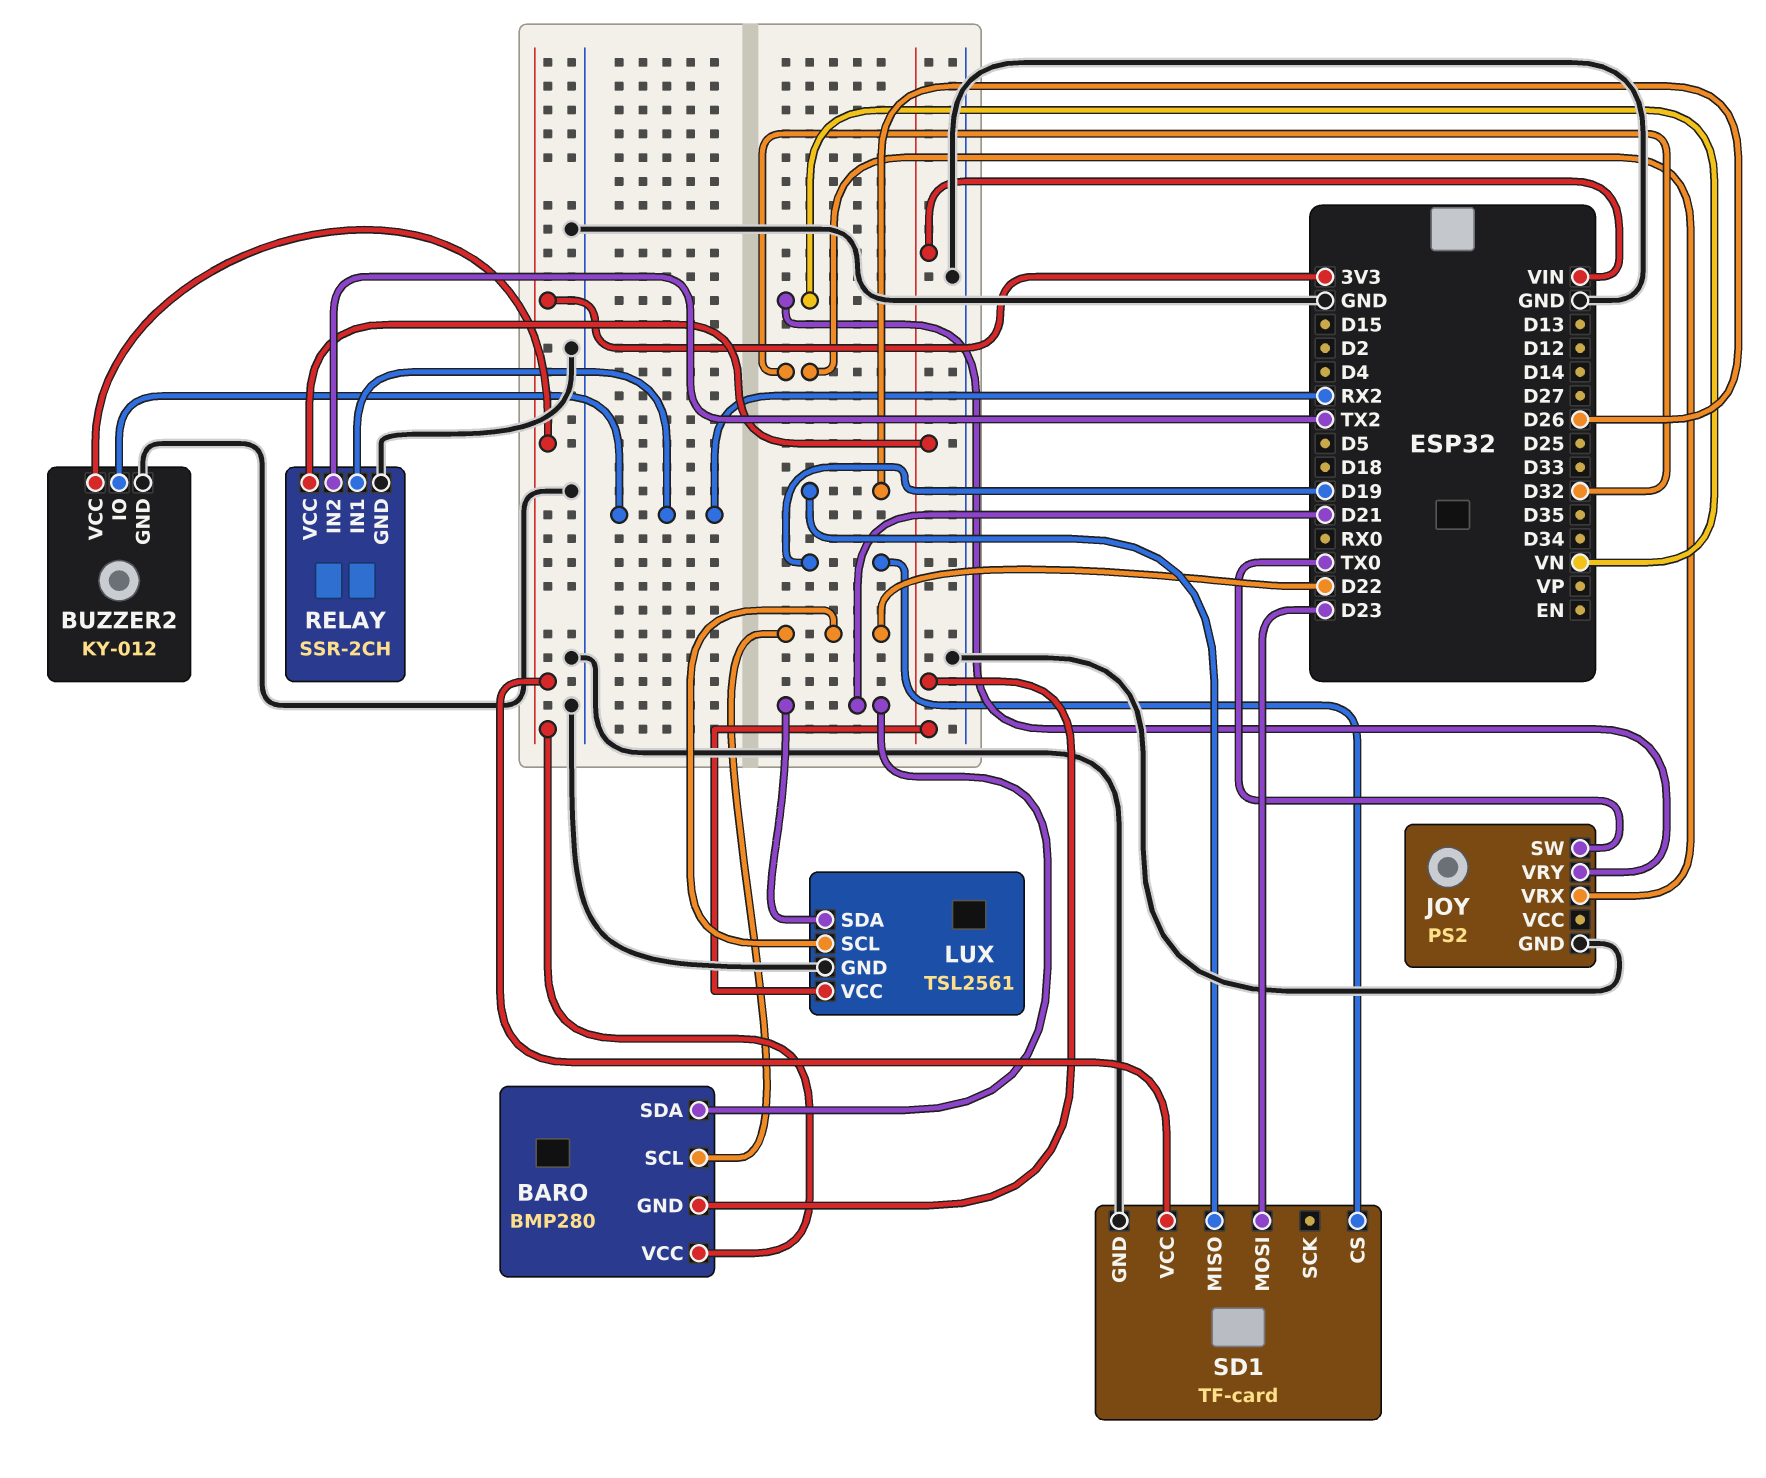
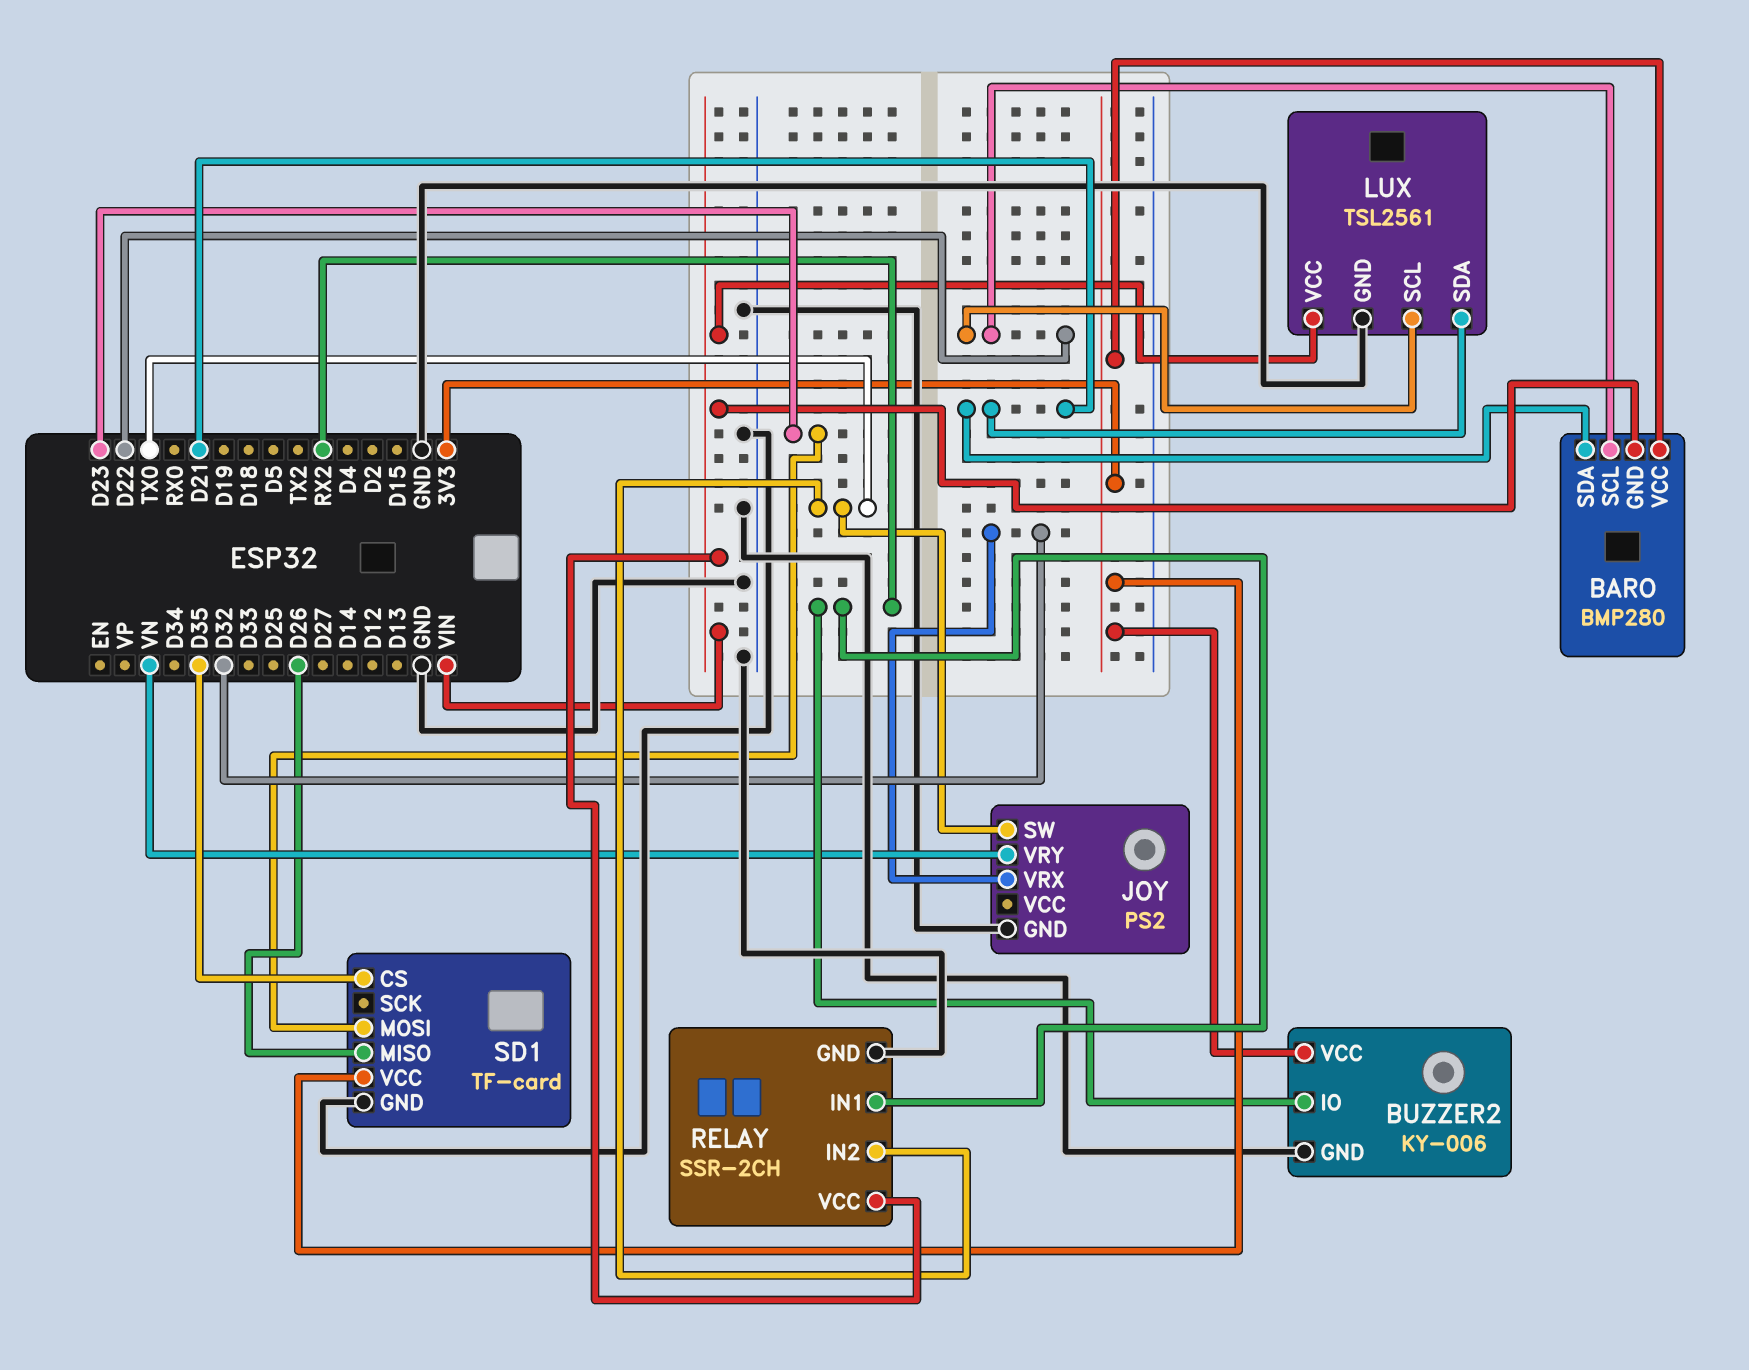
BUZZER2: KY-012 -> KY-006
RELAY pin IN2: TX2 -> TX0
SD1 pin CS: D19 -> D35

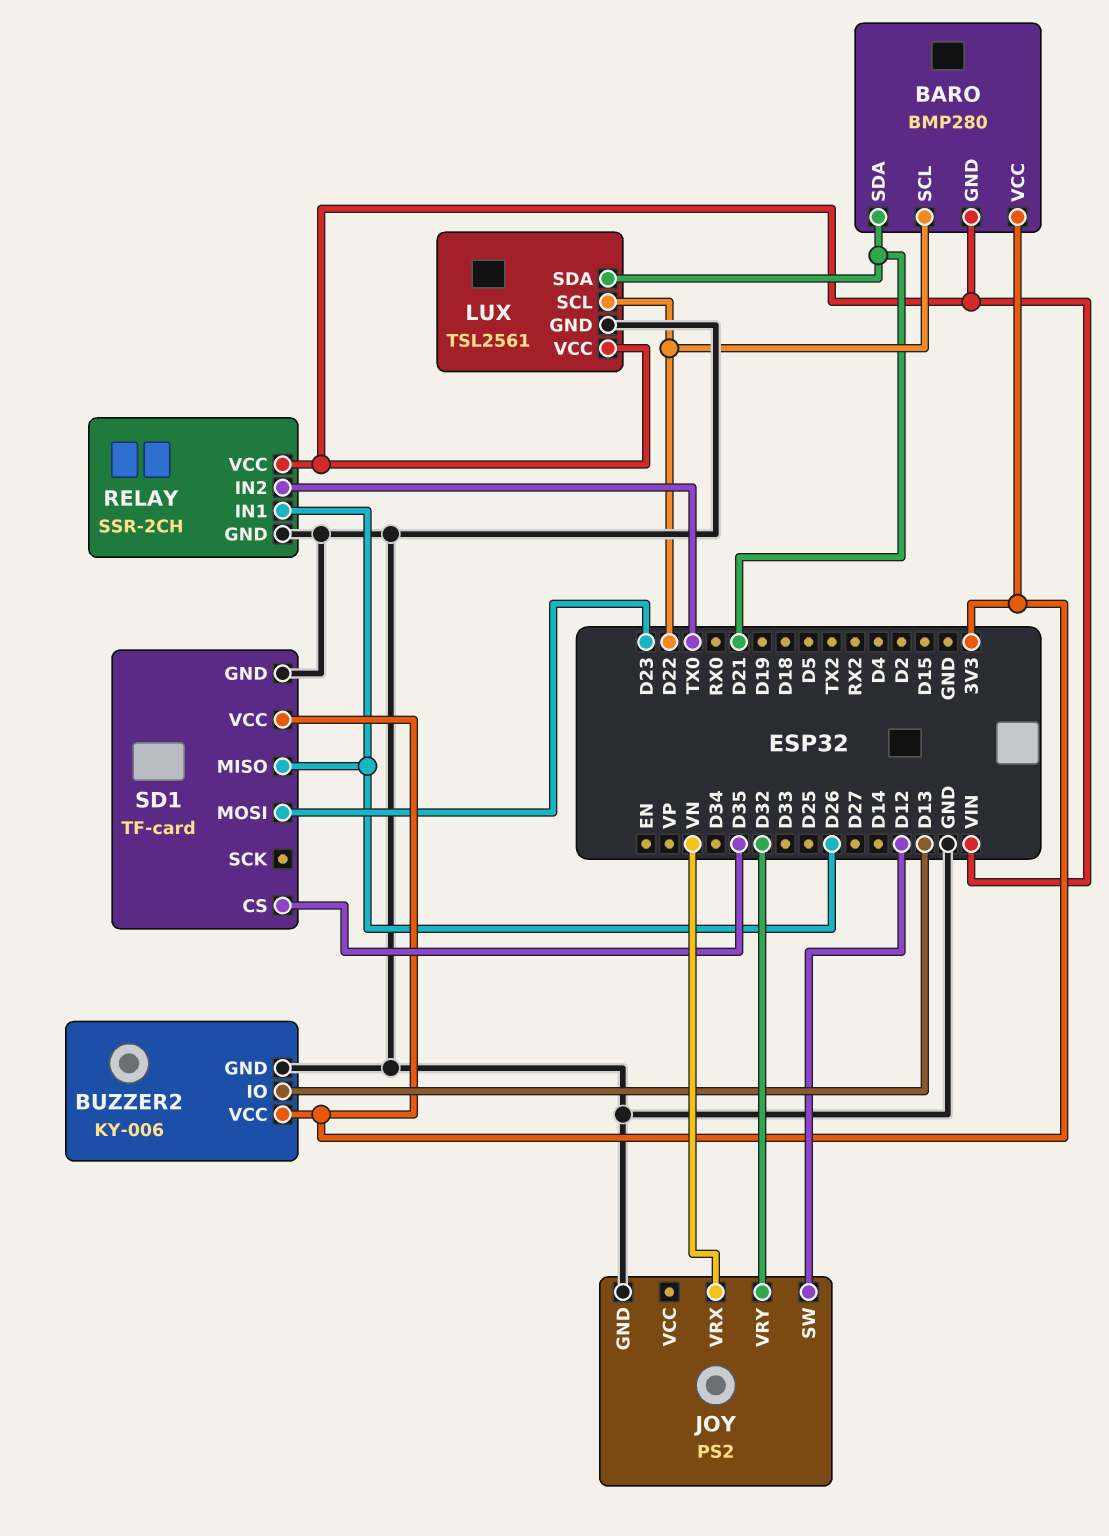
BUZZER2 pin IO: RX2 -> D13
JOY pin SW: TX0 -> D12
JOY pin VRX: D32 -> VN
JOY pin VRY: VN -> D32
RELAY pin IN1: RX2 -> D26

